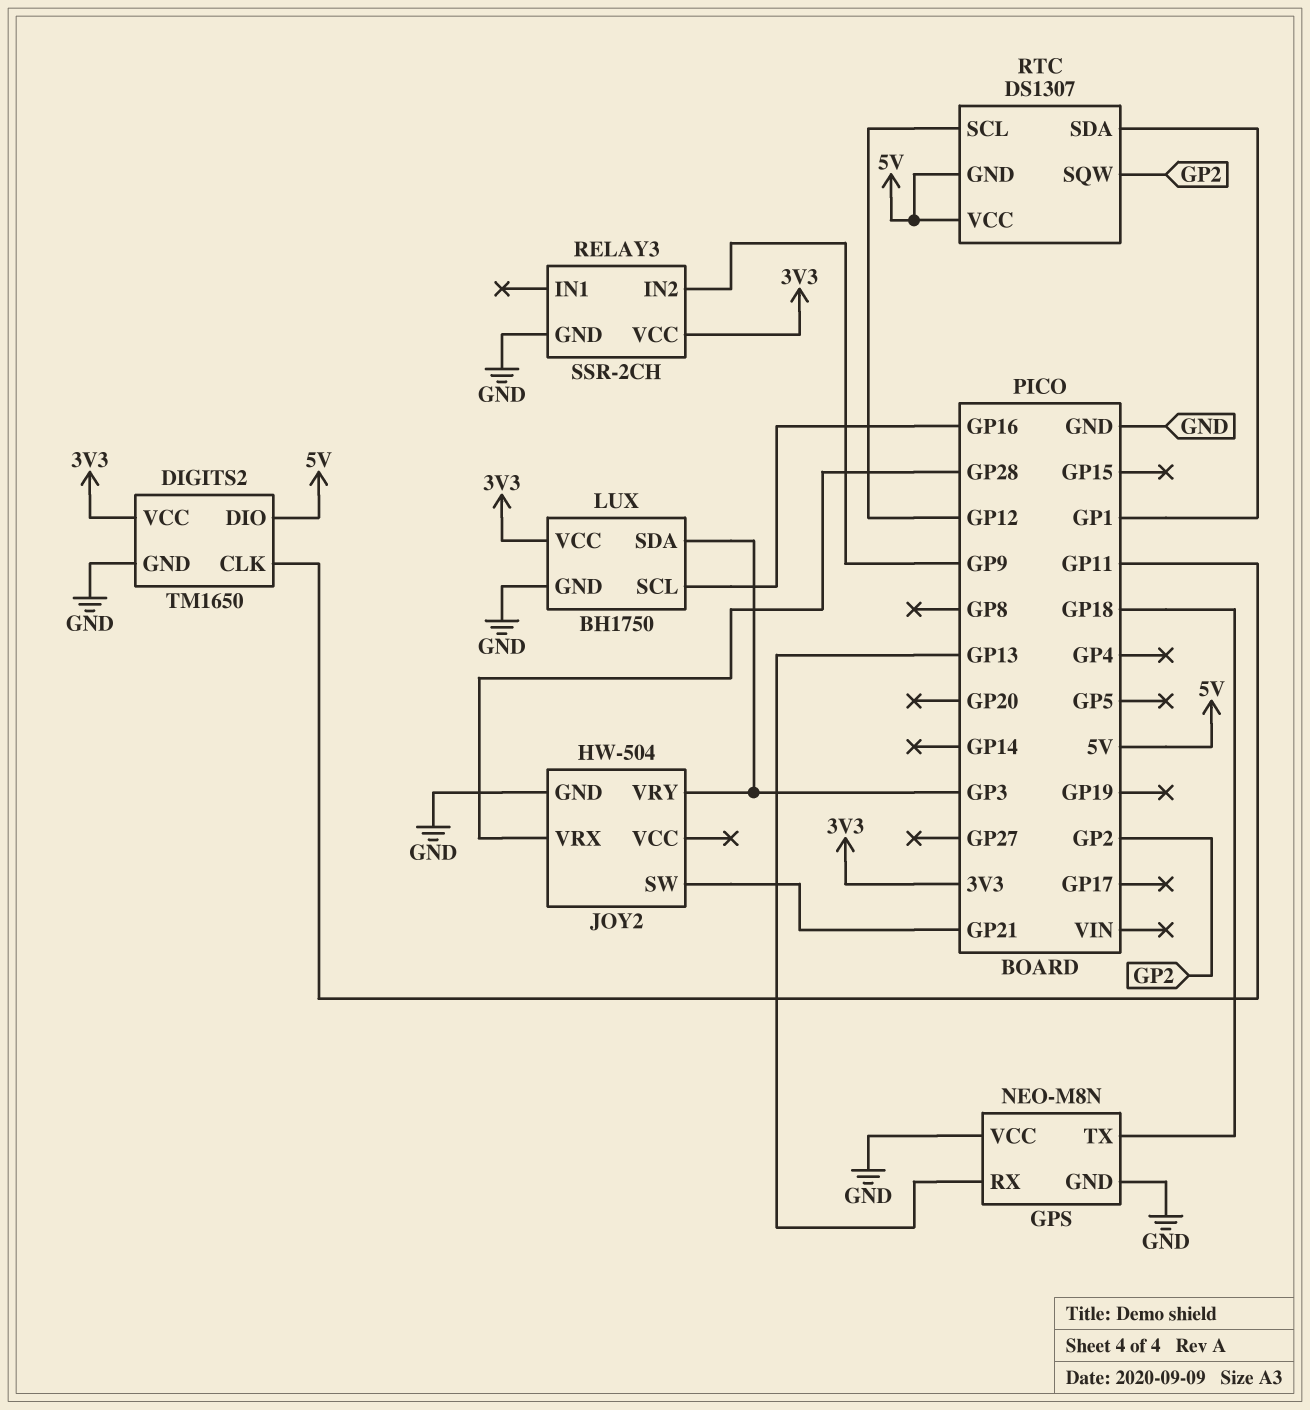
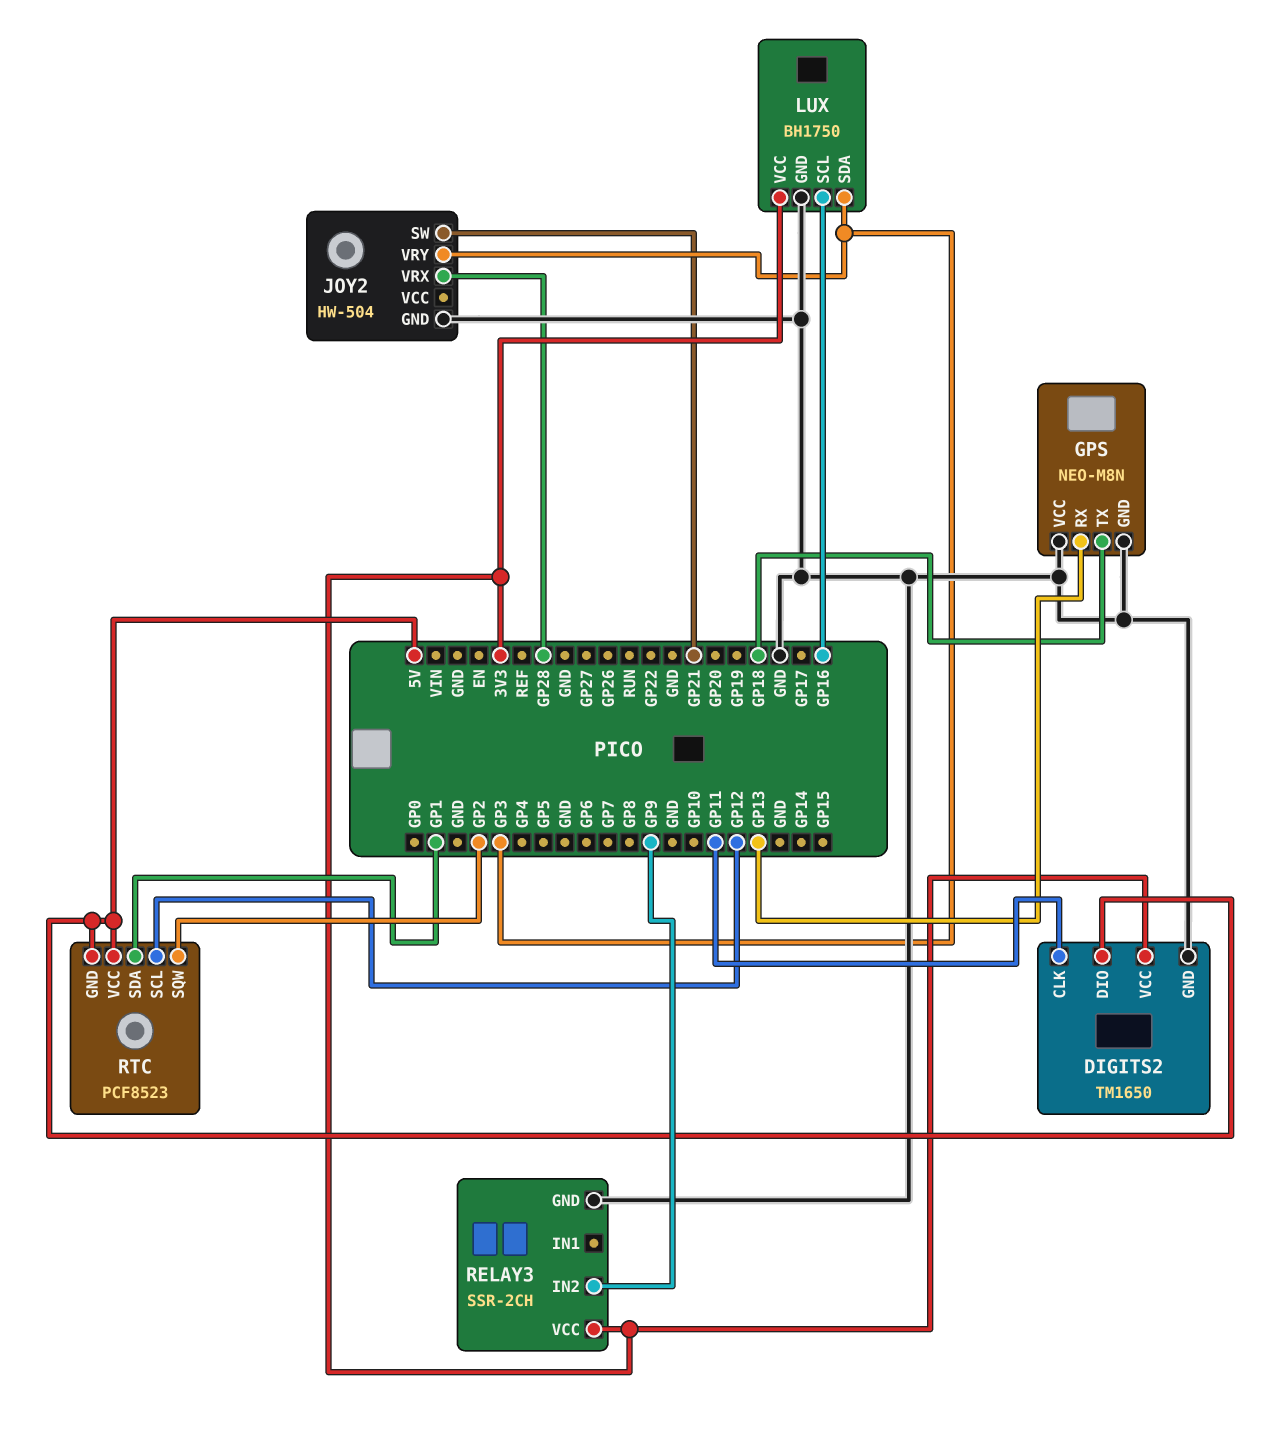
RTC: DS1307 -> PCF8523

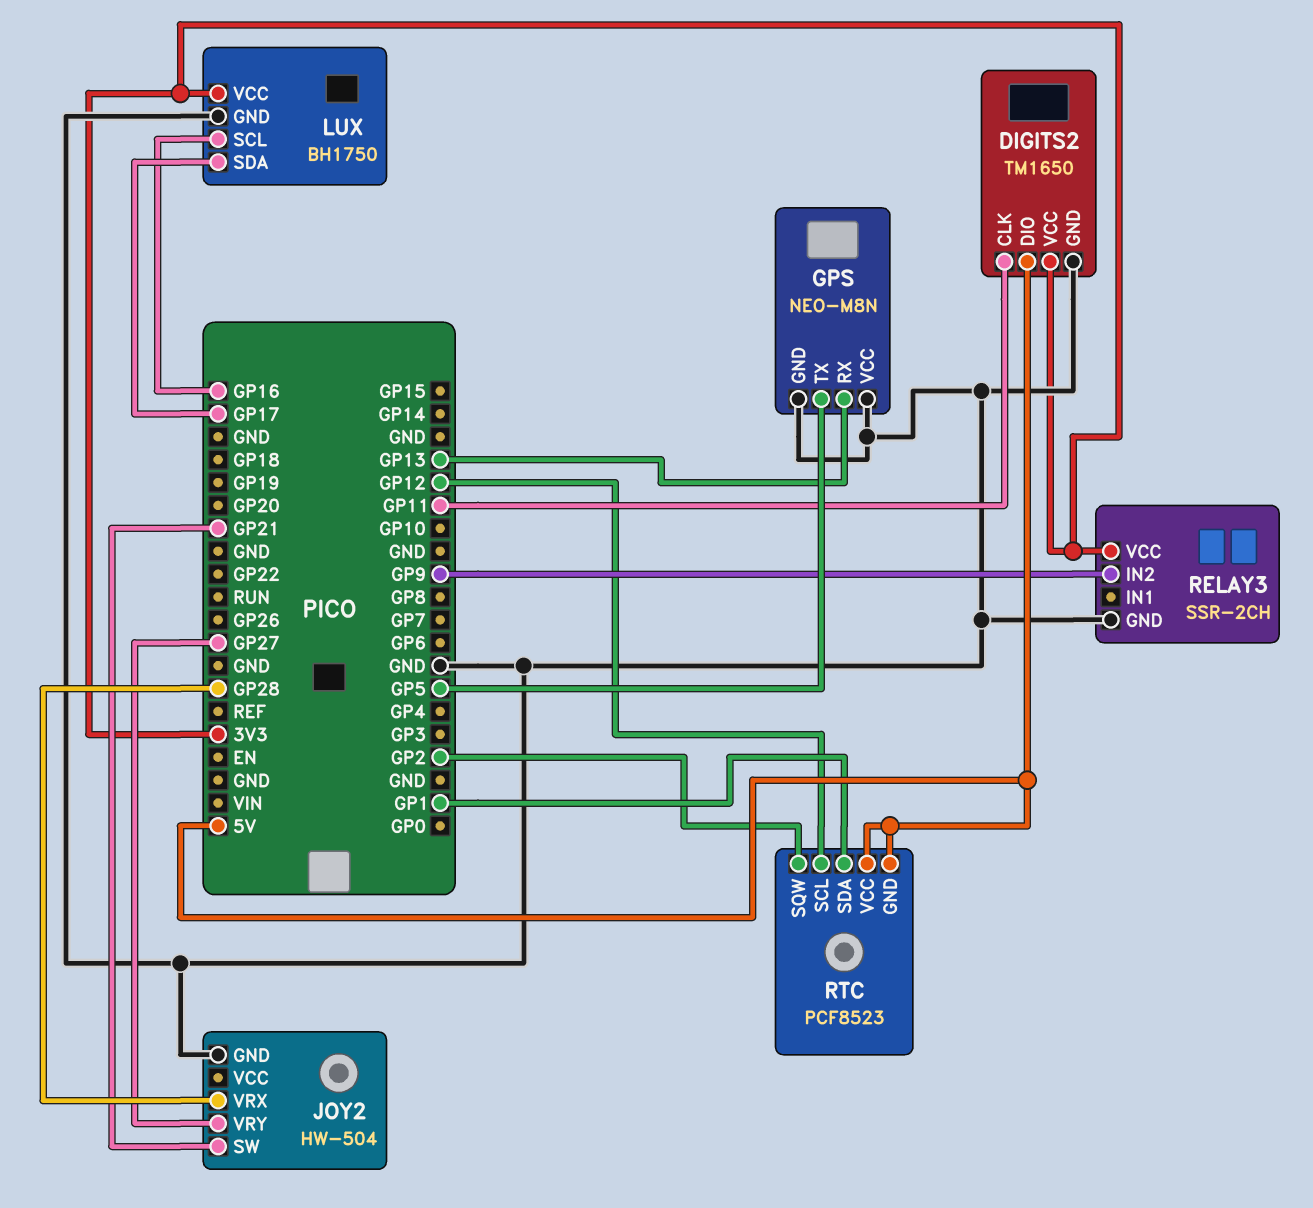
GPS pin TX: GP18 -> GP5
JOY2 pin VRY: GP3 -> GP27
LUX pin SDA: GP3 -> GP17

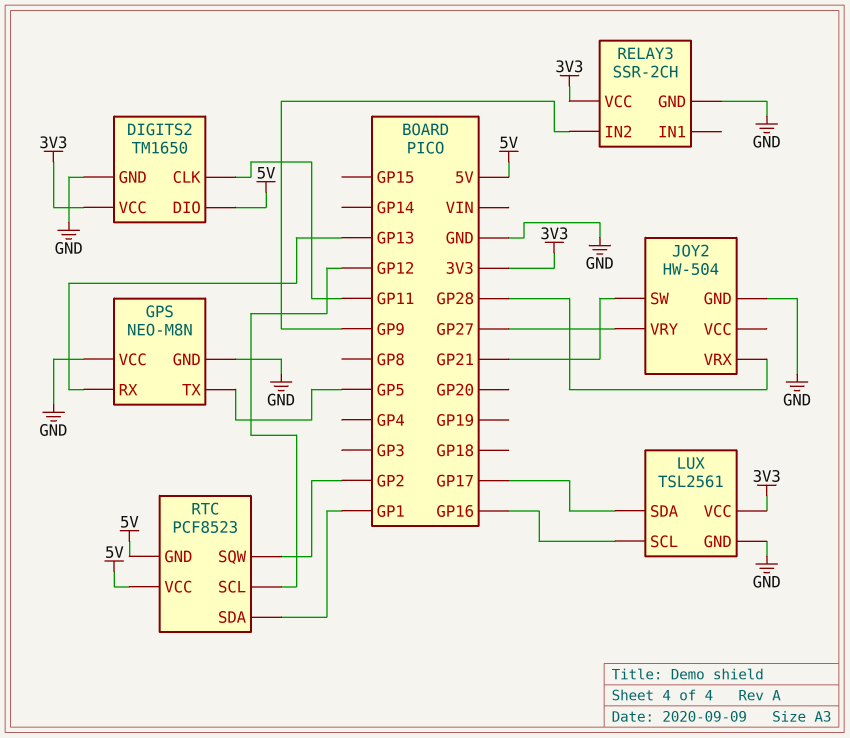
LUX: BH1750 -> TSL2561

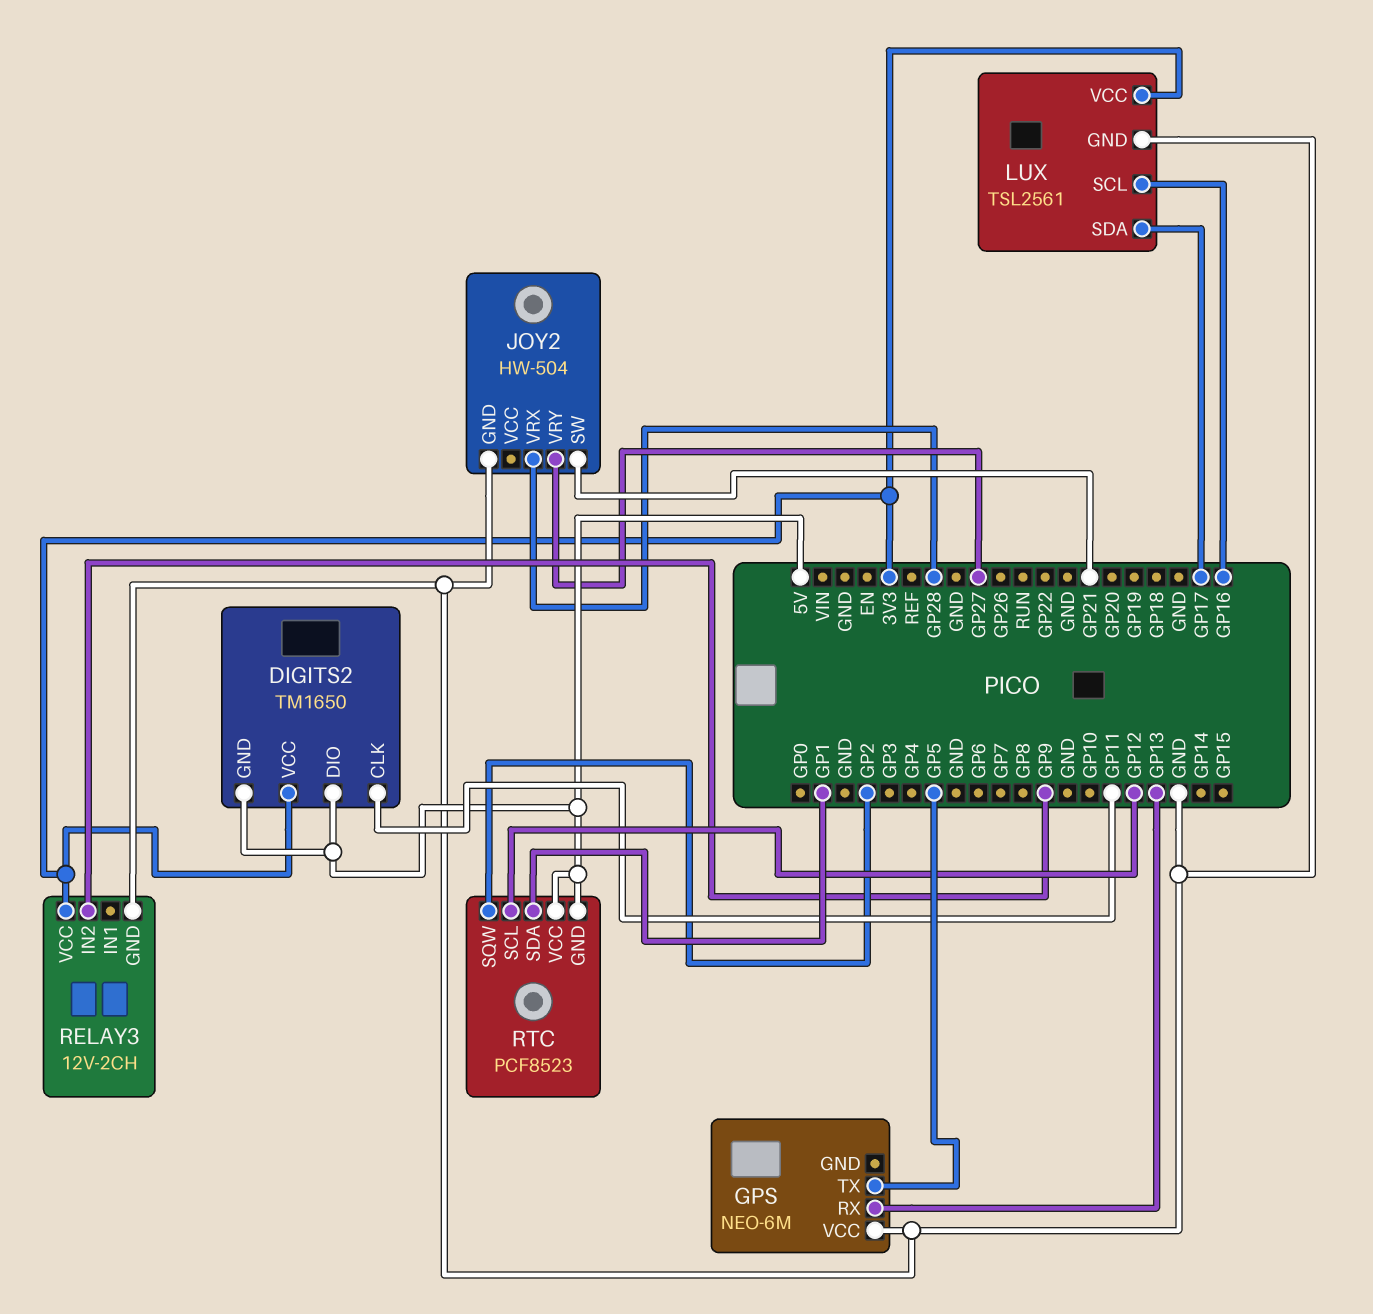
DIGITS2 pin GND: GND -> 5V
GPS: NEO-M8N -> NEO-6M
GPS pin GND: GND -> none
RELAY3: SSR-2CH -> 12V-2CH

